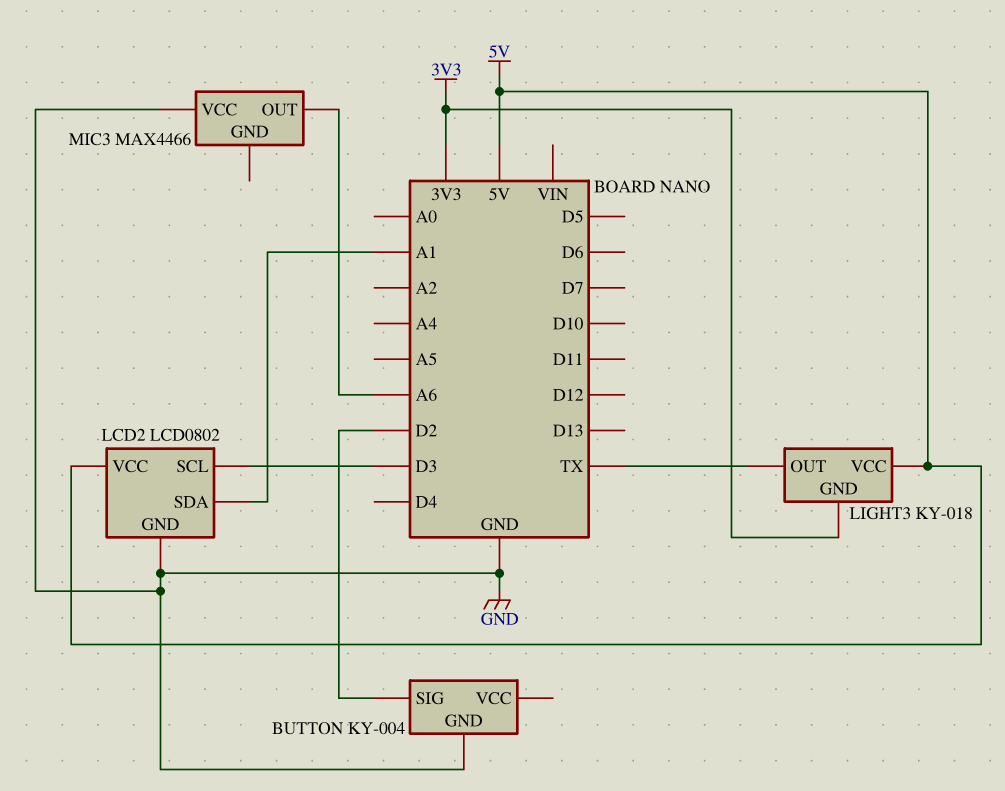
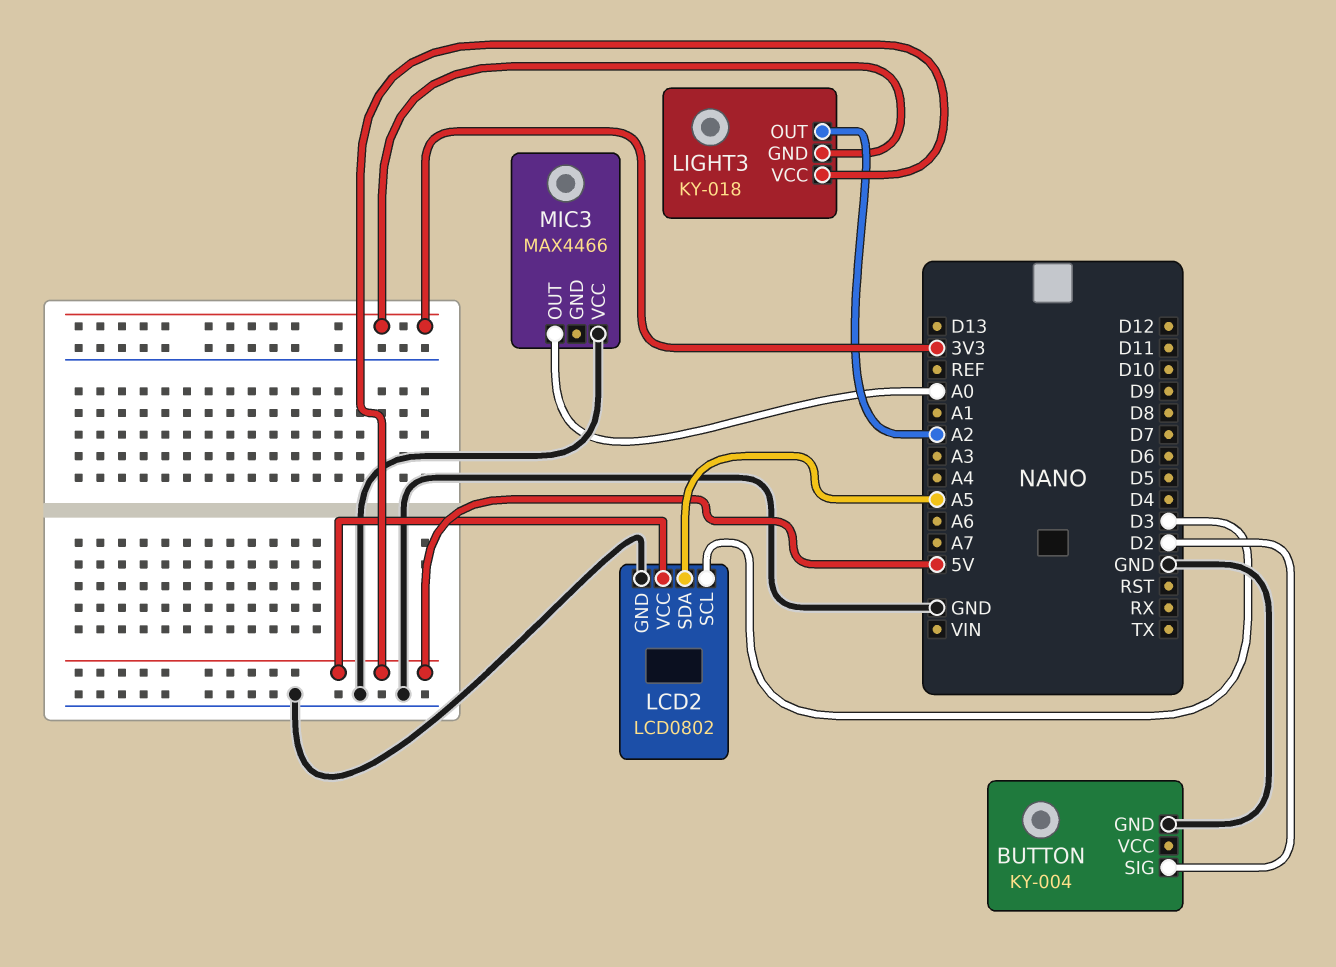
LCD2 pin SDA: A1 -> A5
LIGHT3 pin OUT: TX -> A2
MIC3 pin OUT: A6 -> A0

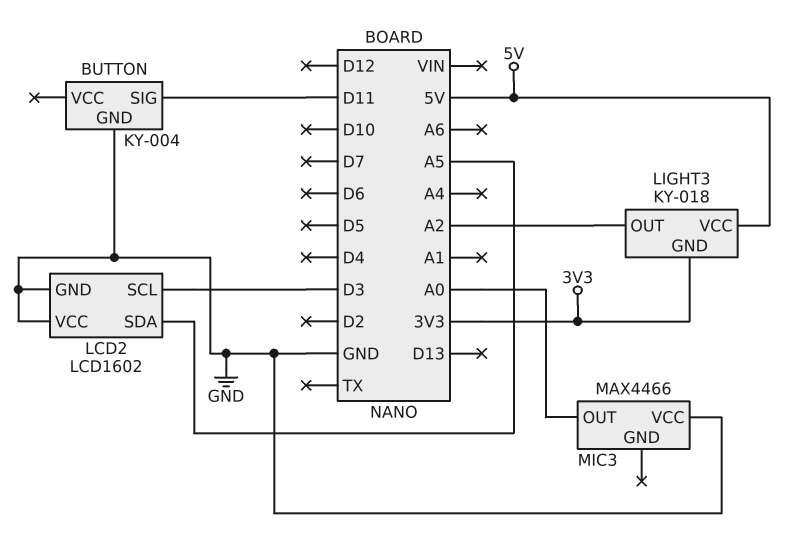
BUTTON pin SIG: D2 -> D11
LCD2: LCD0802 -> LCD1602
LCD2 pin VCC: 5V -> GND

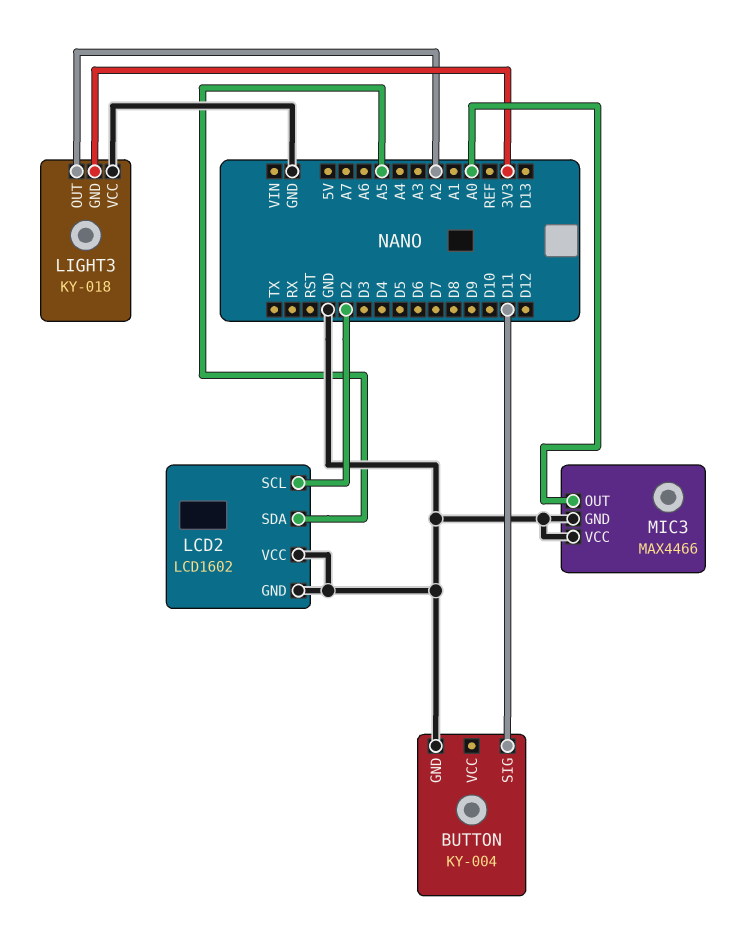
LCD2 pin SCL: D3 -> D2
LIGHT3 pin VCC: 5V -> GND
MIC3 pin GND: none -> GND

